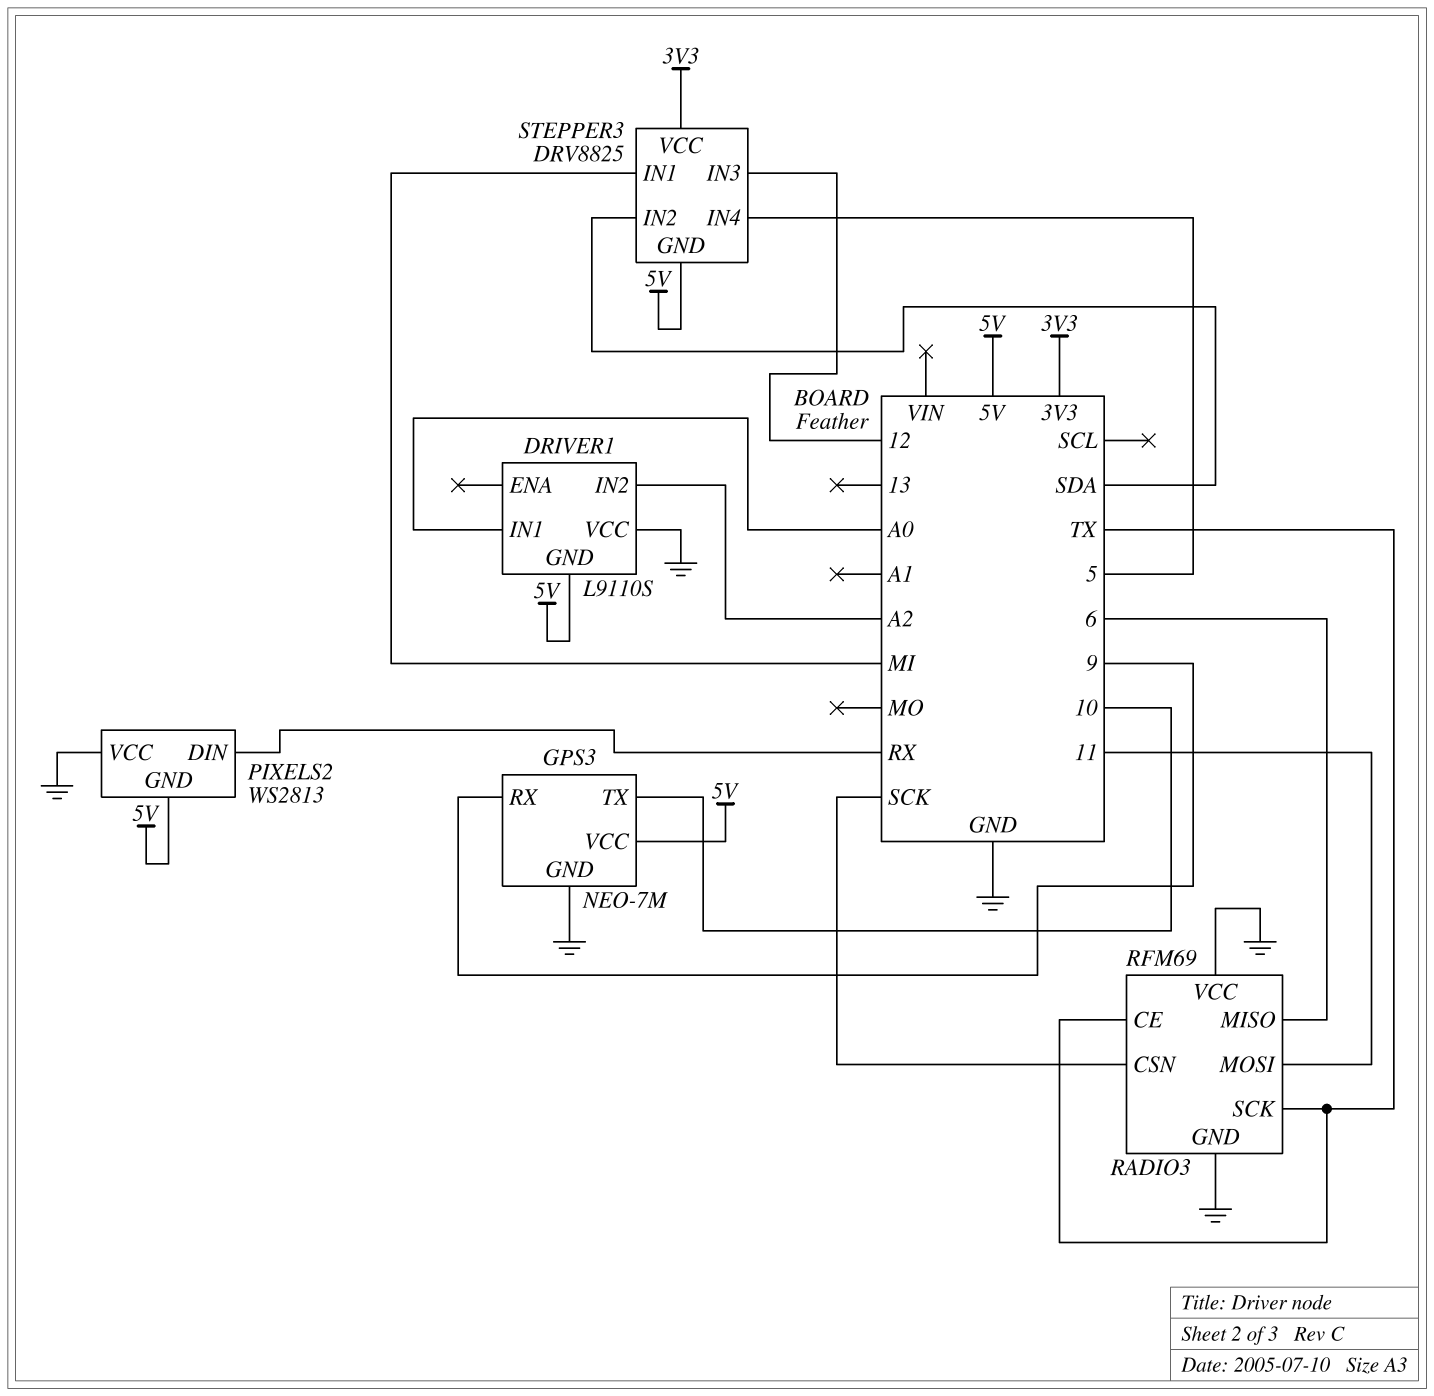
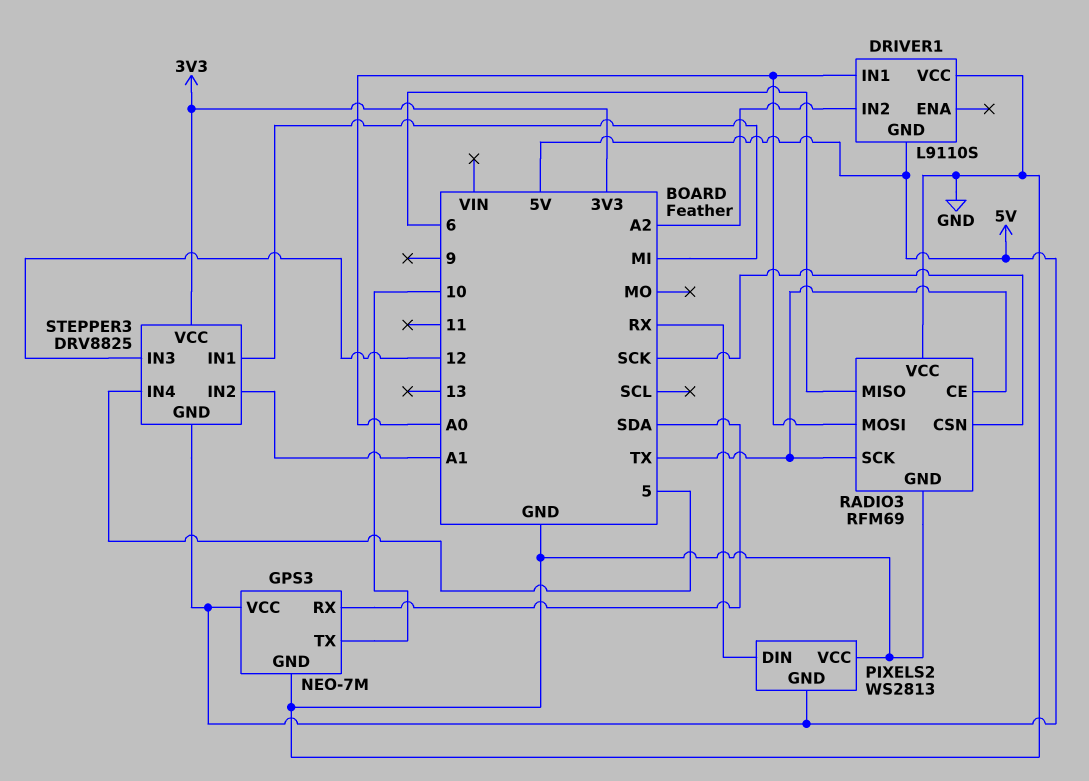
GPS3 pin RX: 9 -> SDA
RADIO3 pin MOSI: 11 -> A0
STEPPER3 pin IN2: SDA -> A1

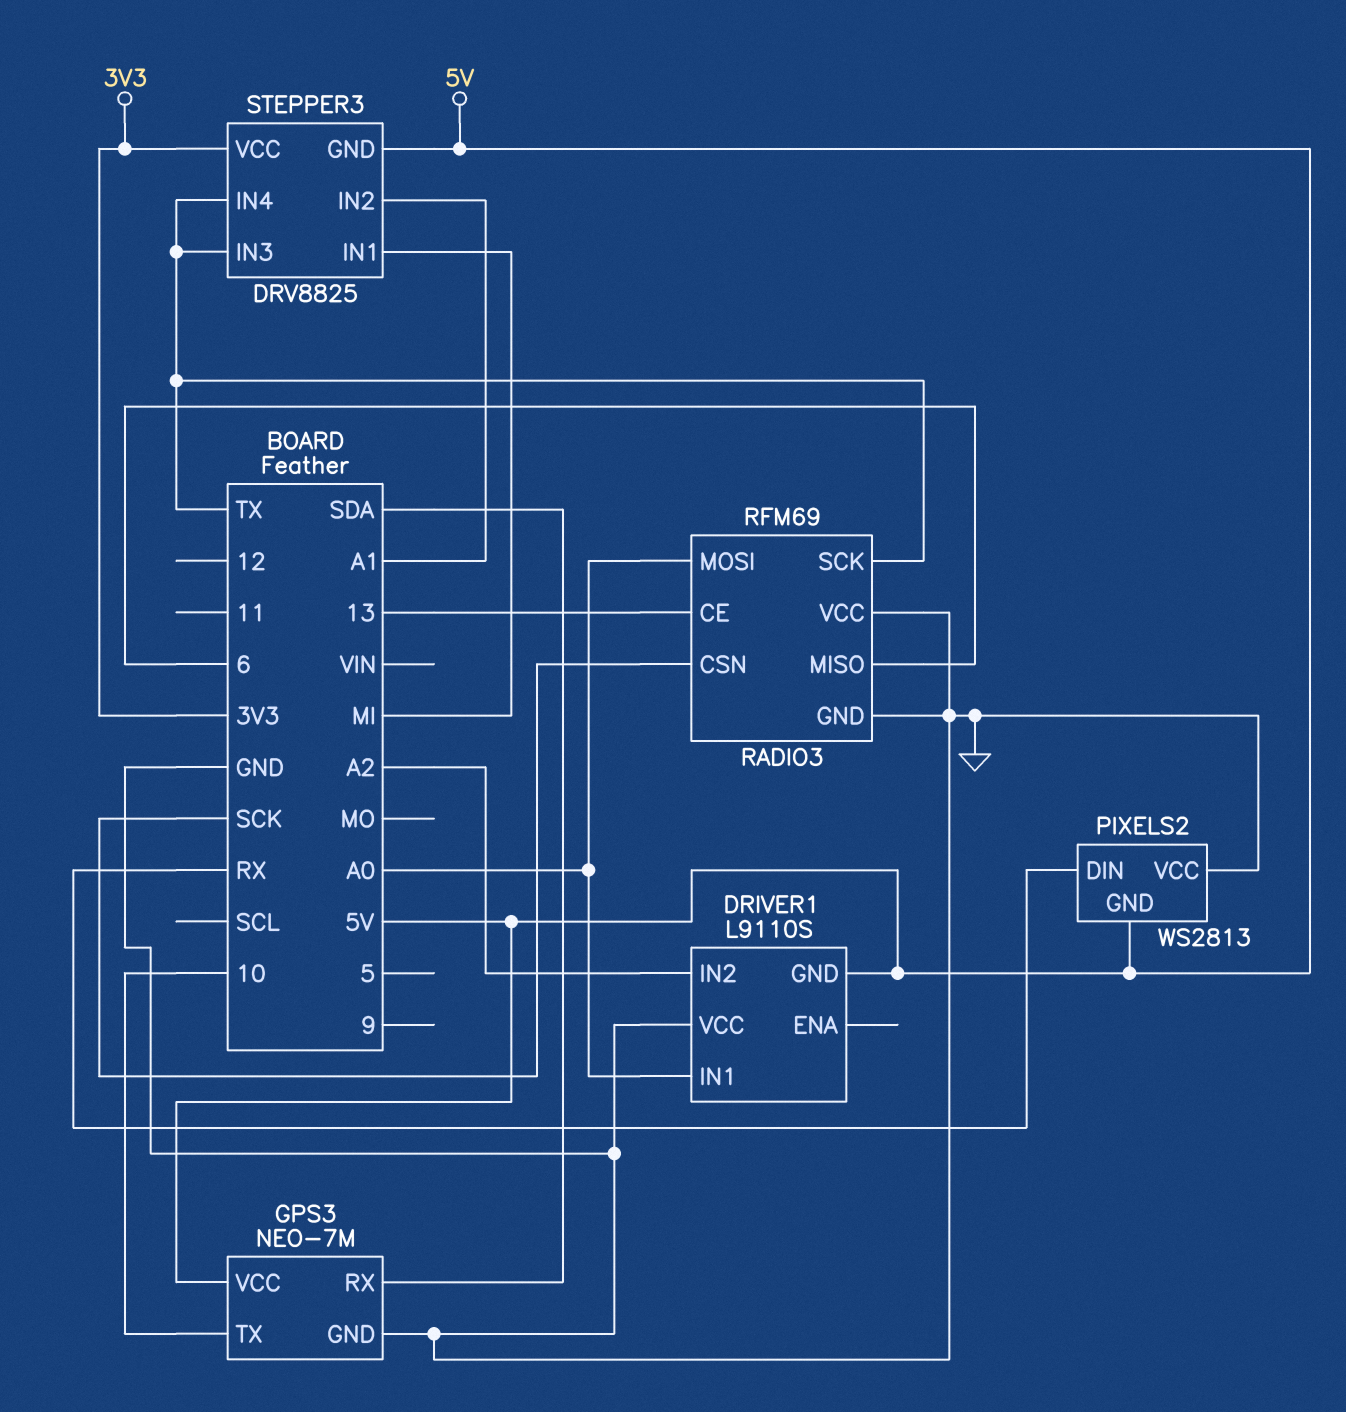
RADIO3 pin CE: TX -> 13
STEPPER3 pin IN3: 12 -> TX
STEPPER3 pin IN4: 5 -> TX

